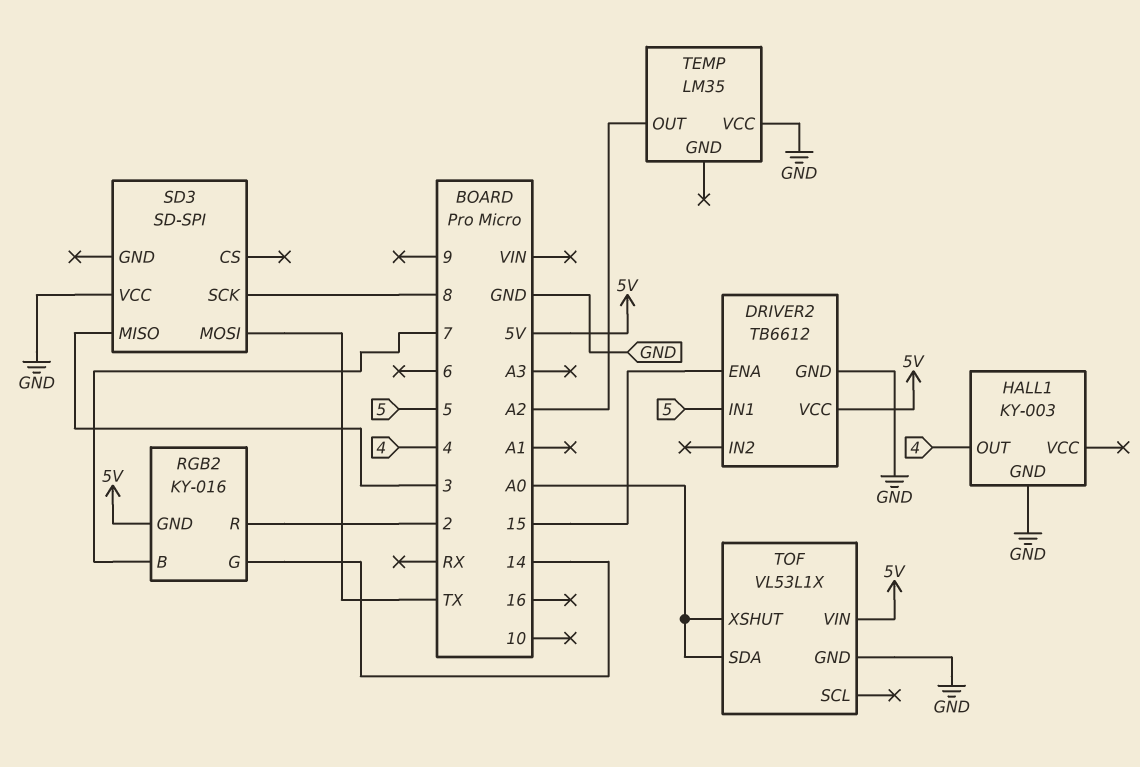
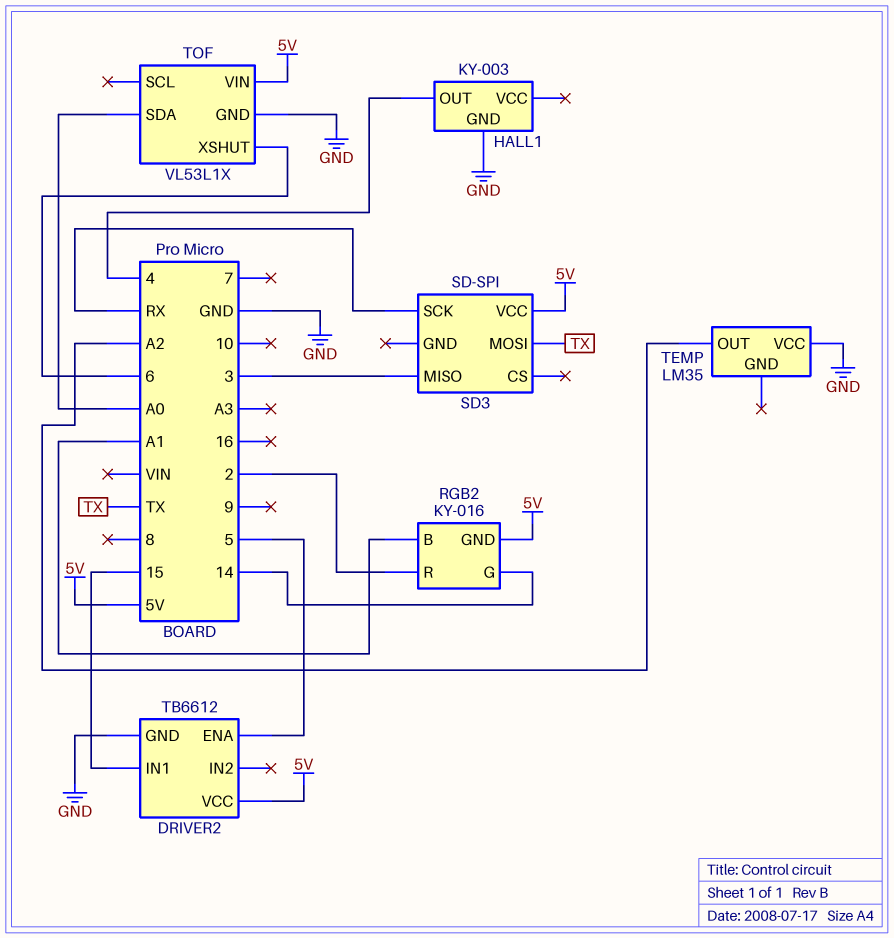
DRIVER2 pin ENA: 15 -> 5
DRIVER2 pin IN1: 5 -> 15
RGB2 pin B: 7 -> A1
SD3 pin SCK: 8 -> RX
SD3 pin VCC: GND -> 5V
TOF pin XSHUT: A0 -> 6

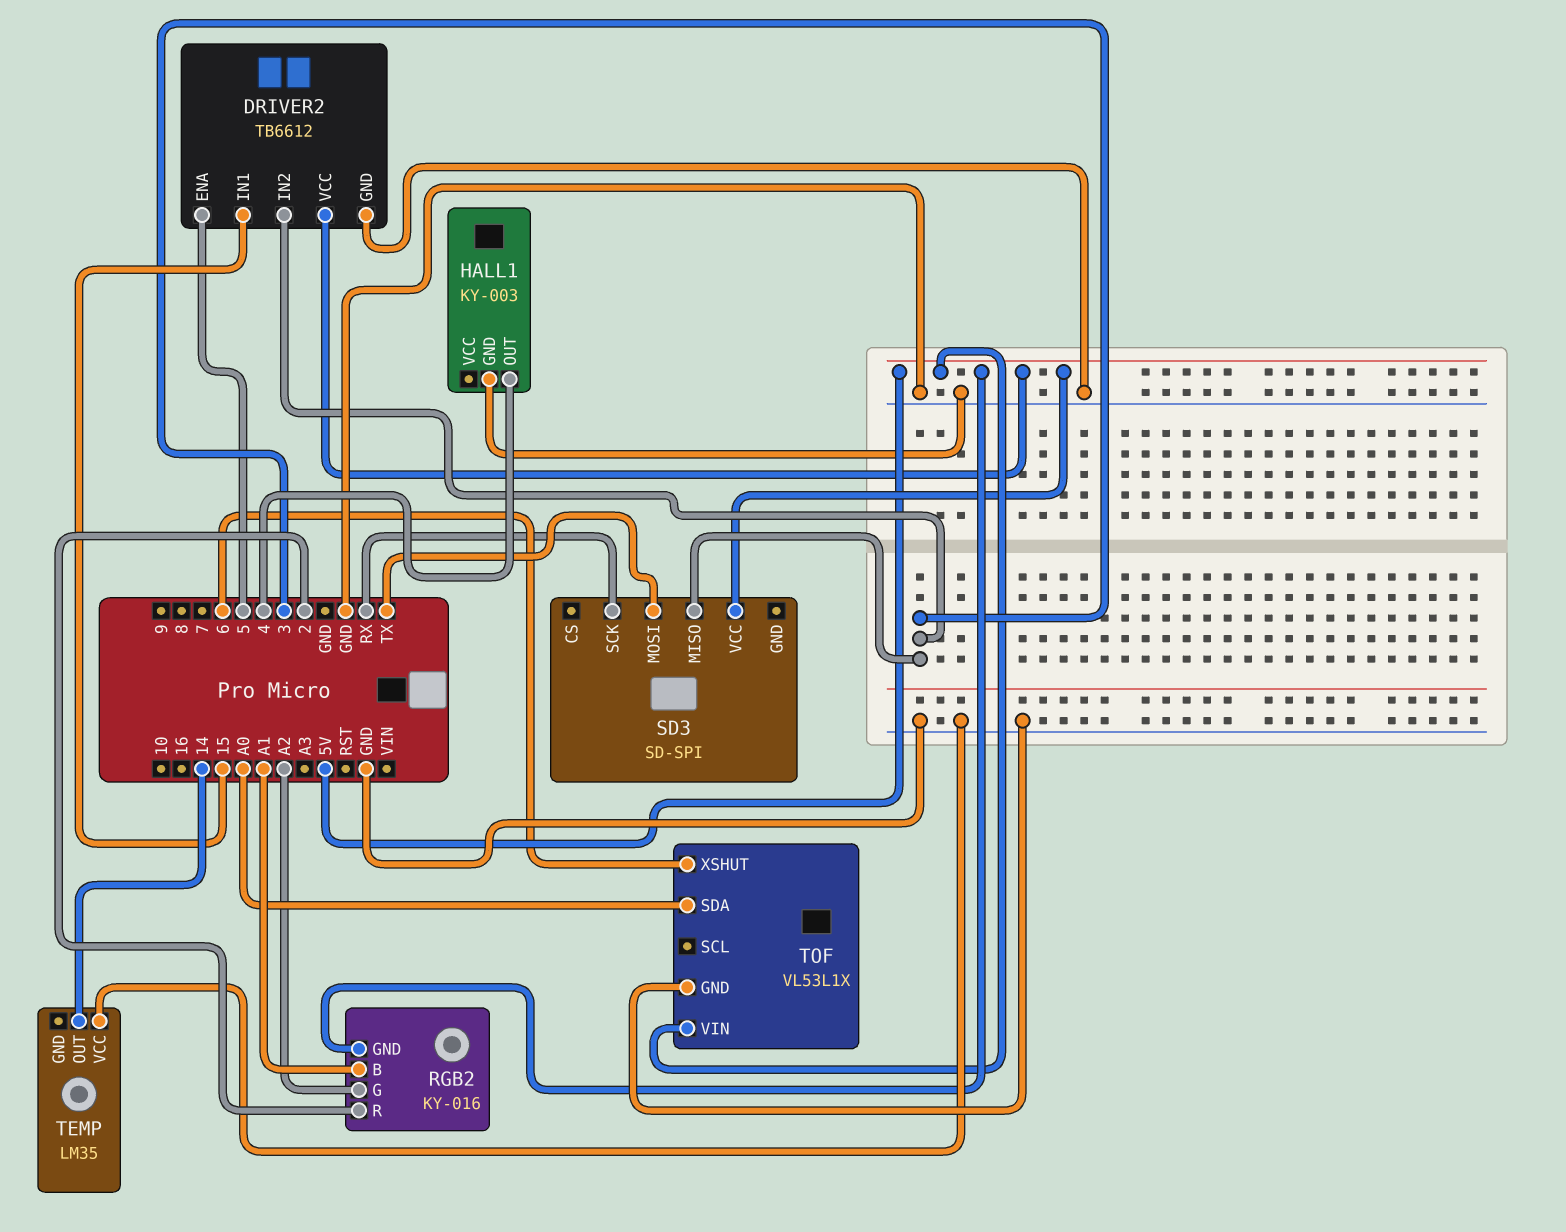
DRIVER2 pin IN2: none -> 3
RGB2 pin G: 14 -> A2
TEMP pin OUT: A2 -> 14

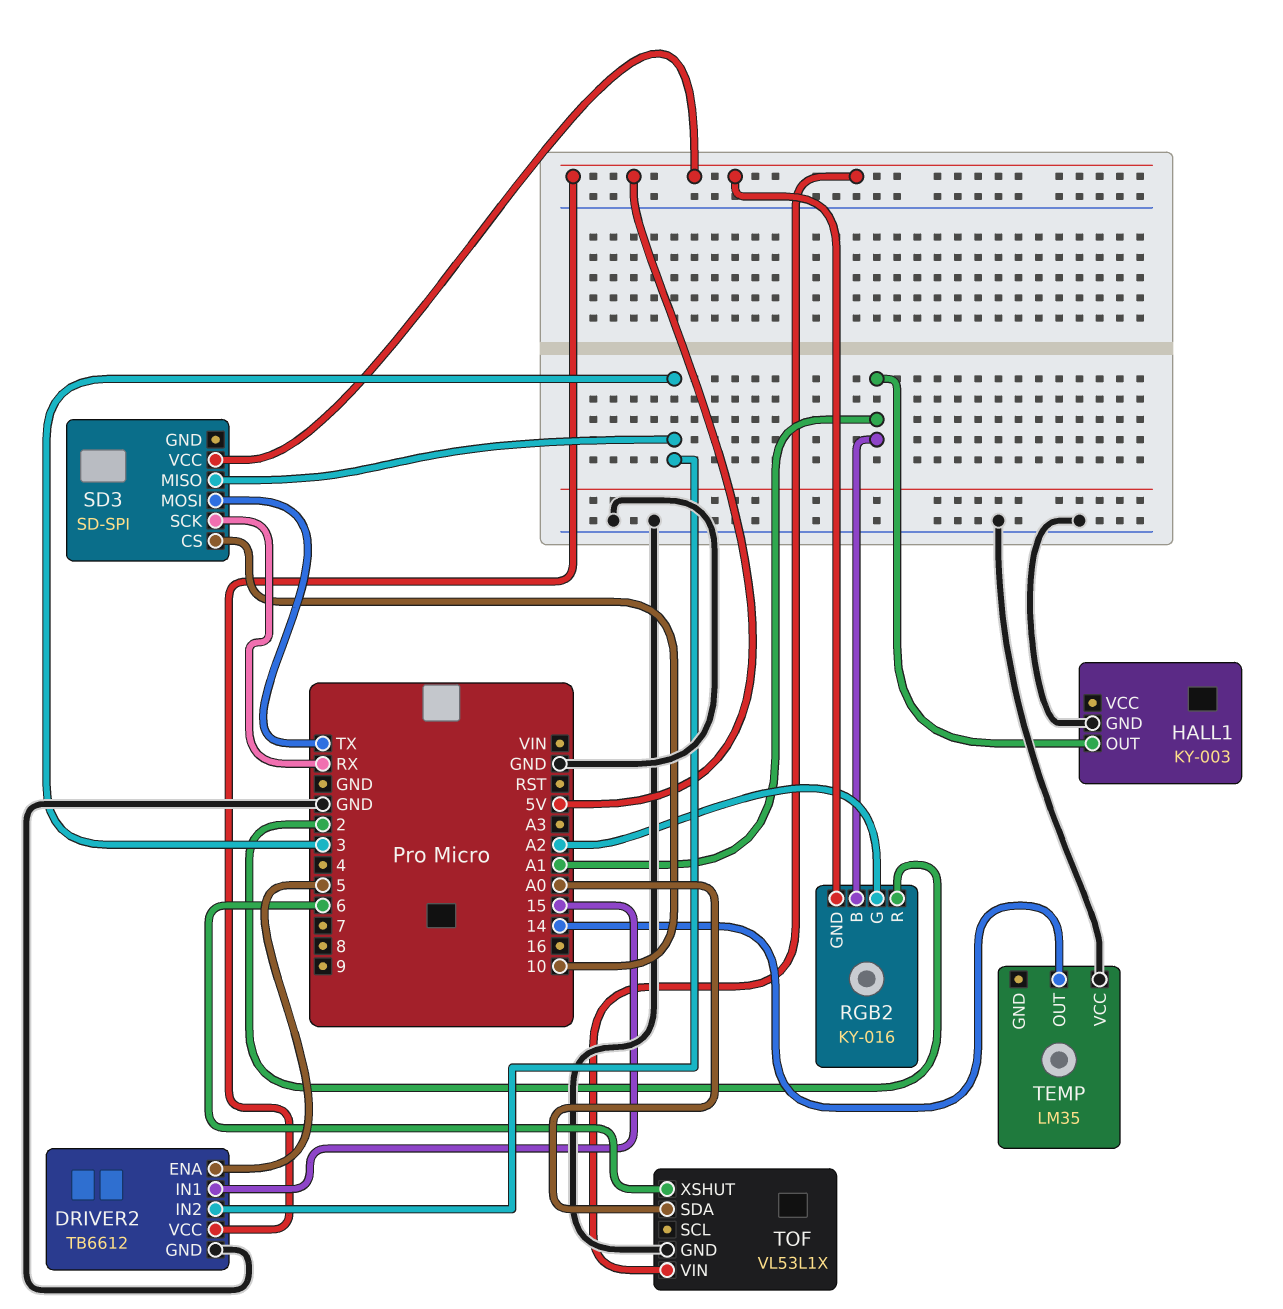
HALL1 pin OUT: 4 -> A1
SD3 pin CS: none -> 10

